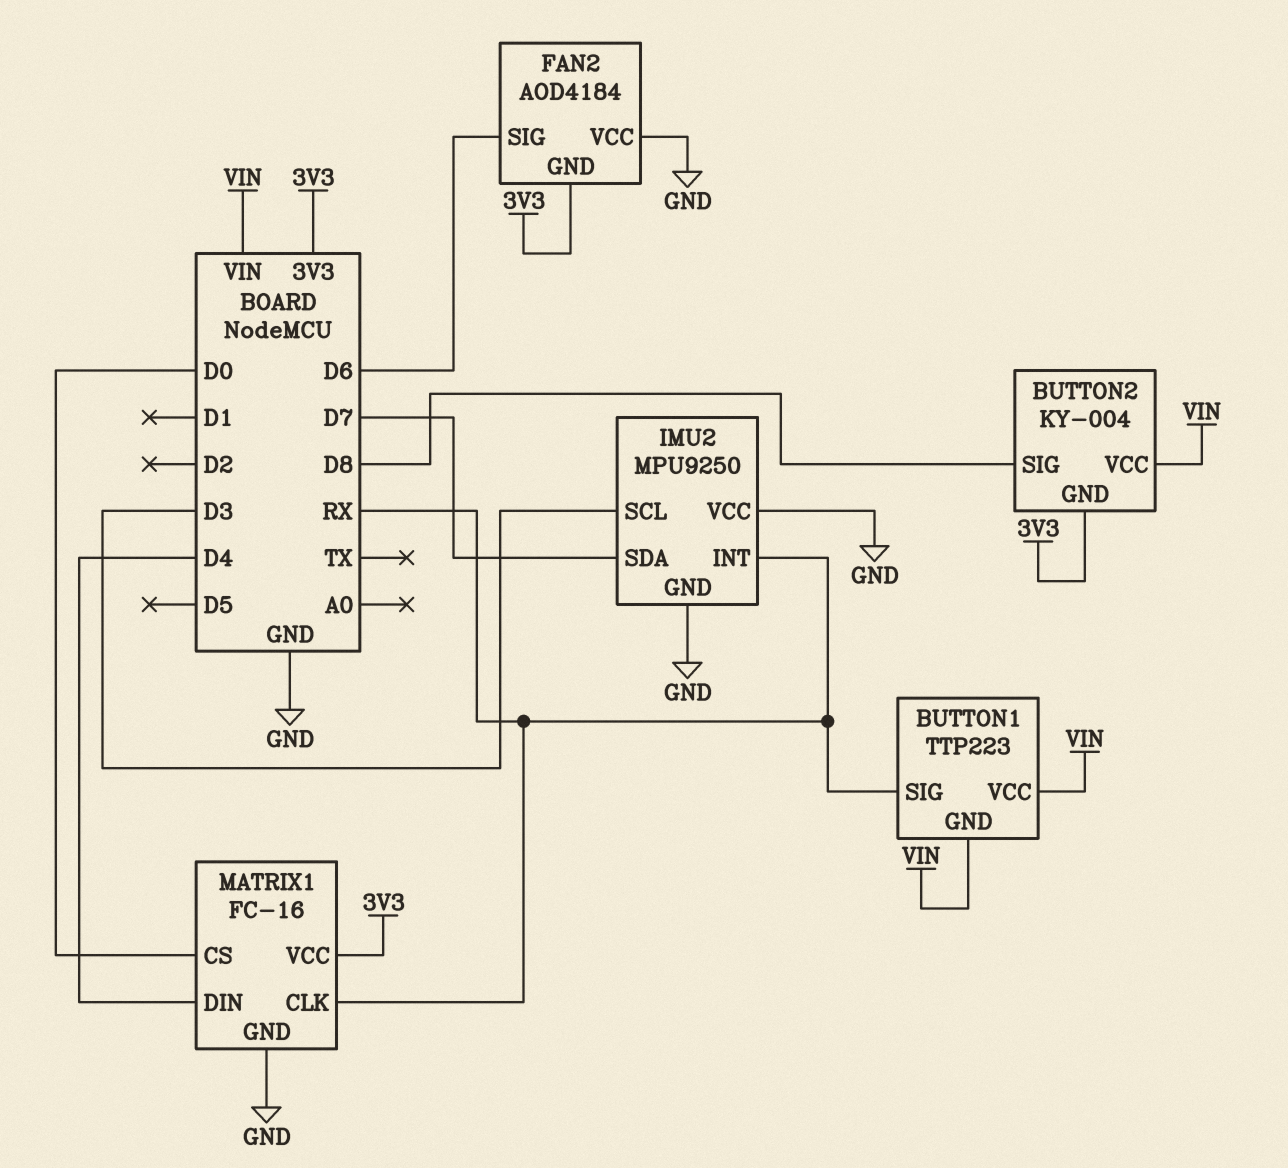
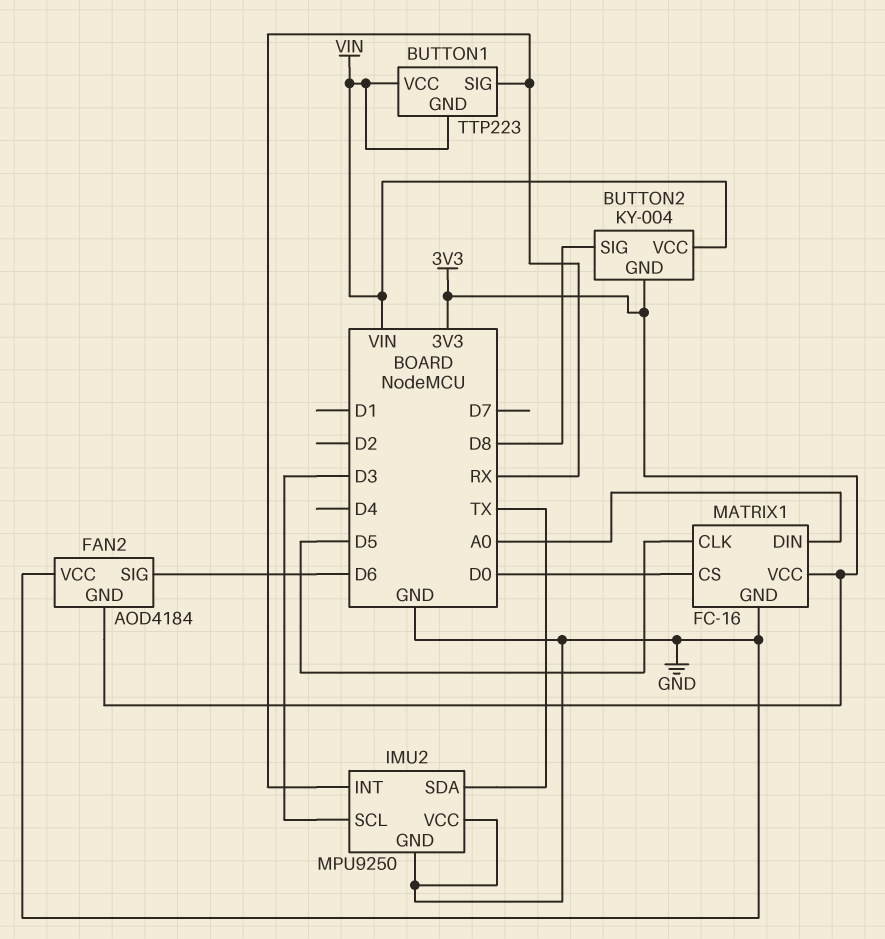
IMU2 pin SDA: D7 -> TX
MATRIX1 pin CLK: RX -> D5
MATRIX1 pin DIN: D4 -> A0

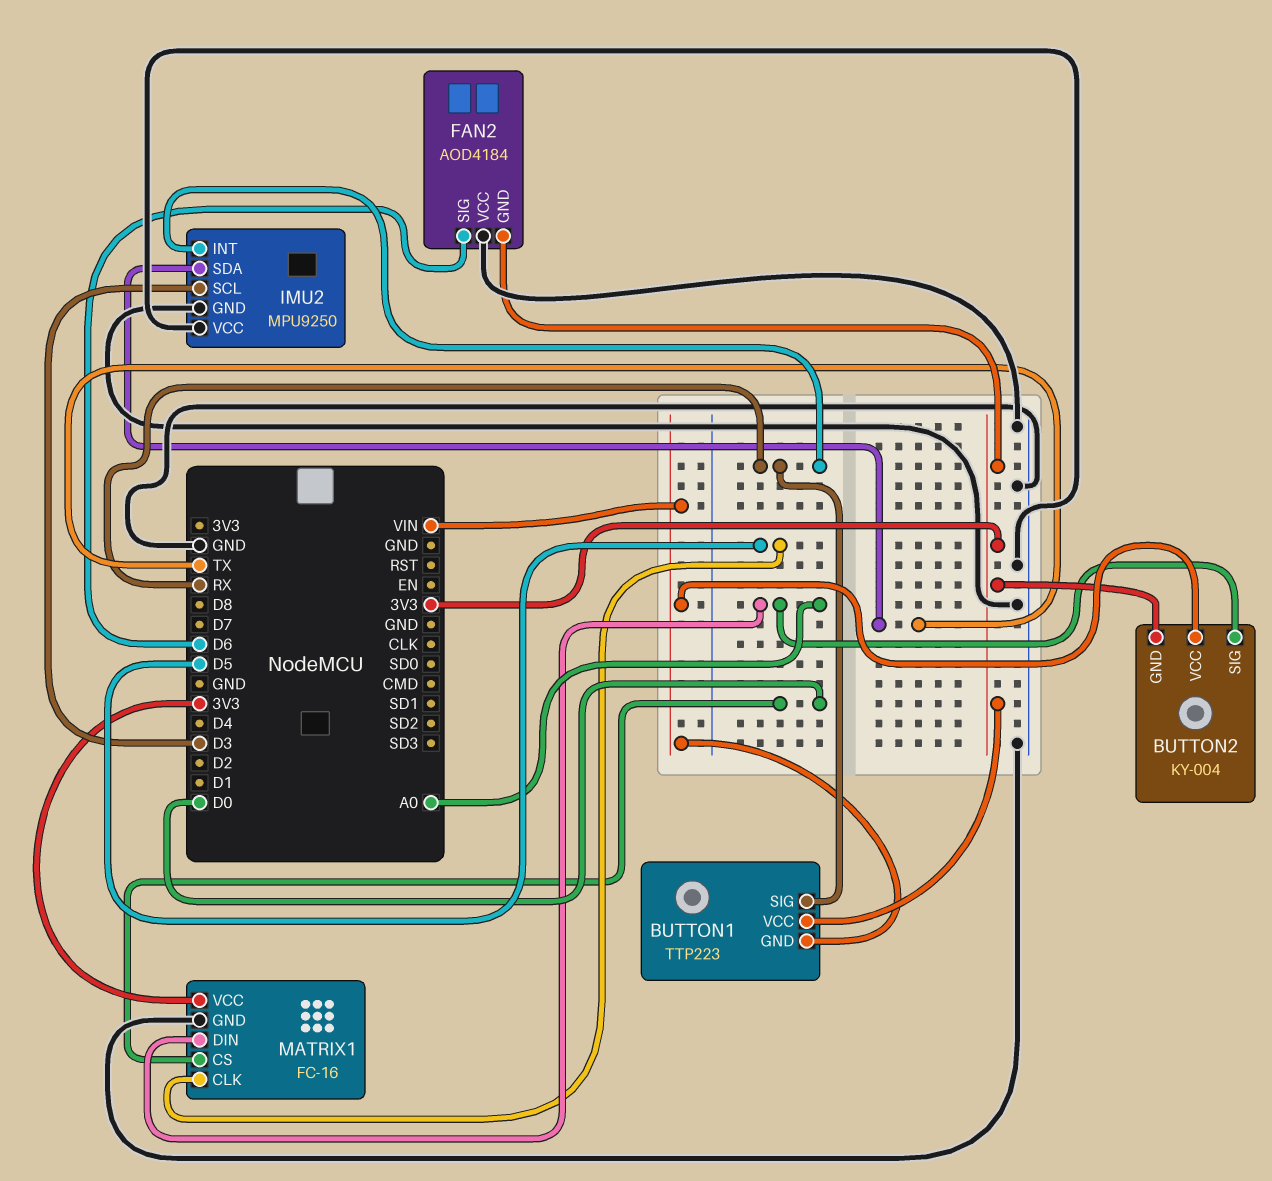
BUTTON1 pin VCC: VIN -> 3V3
BUTTON2 pin SIG: D8 -> A0

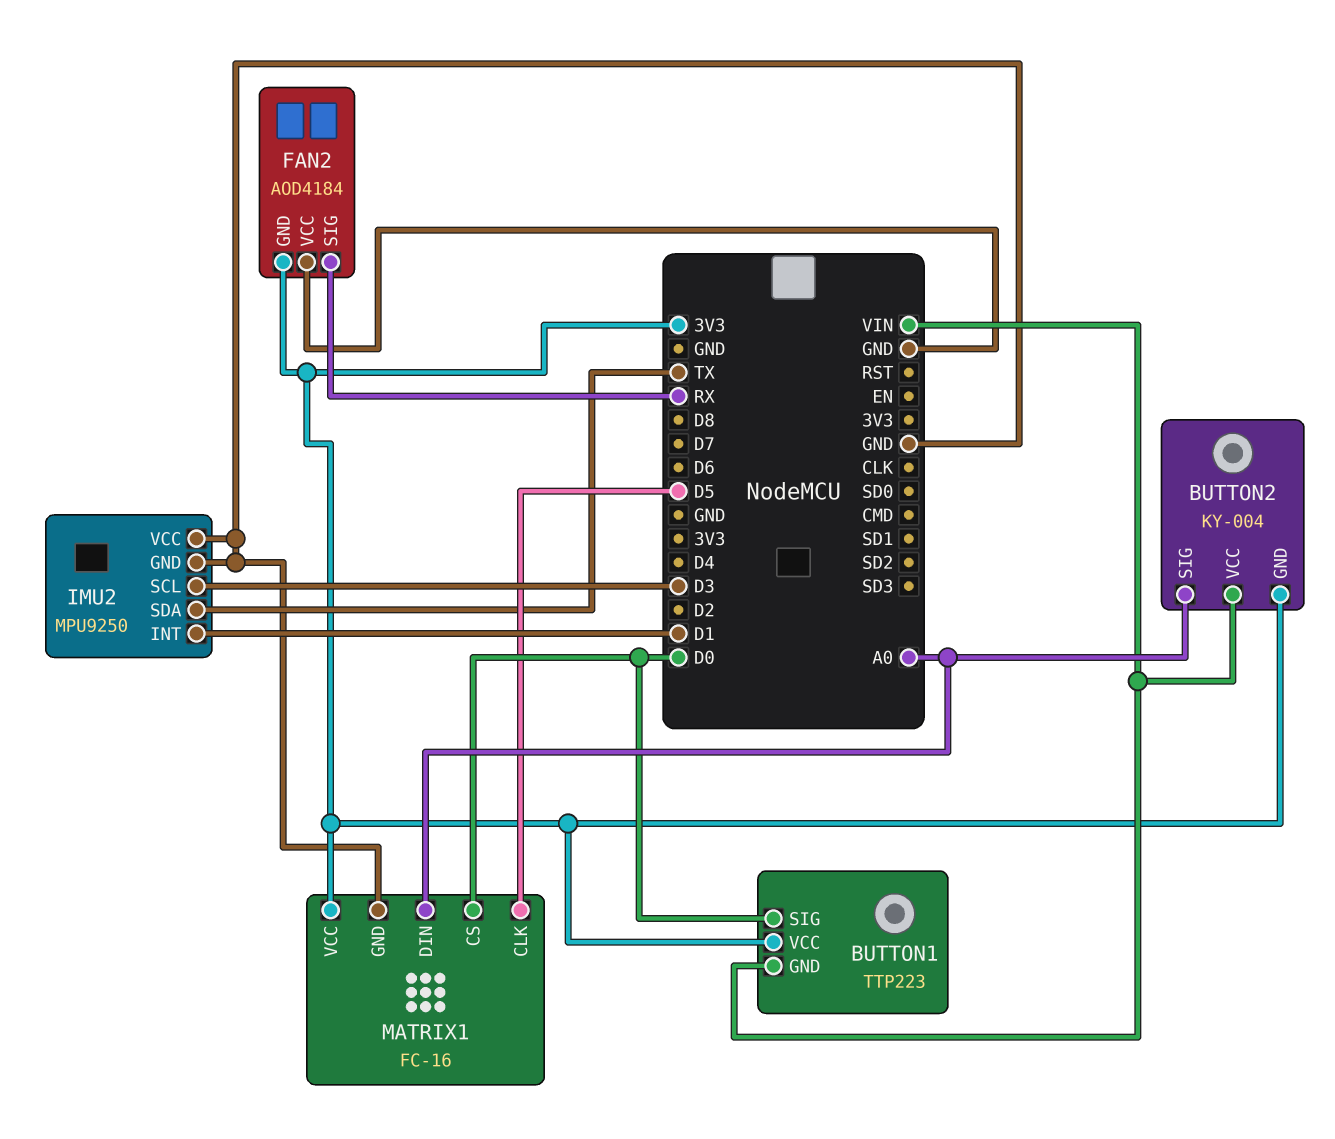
BUTTON1 pin SIG: RX -> D0
FAN2 pin SIG: D6 -> RX
IMU2 pin INT: RX -> D1

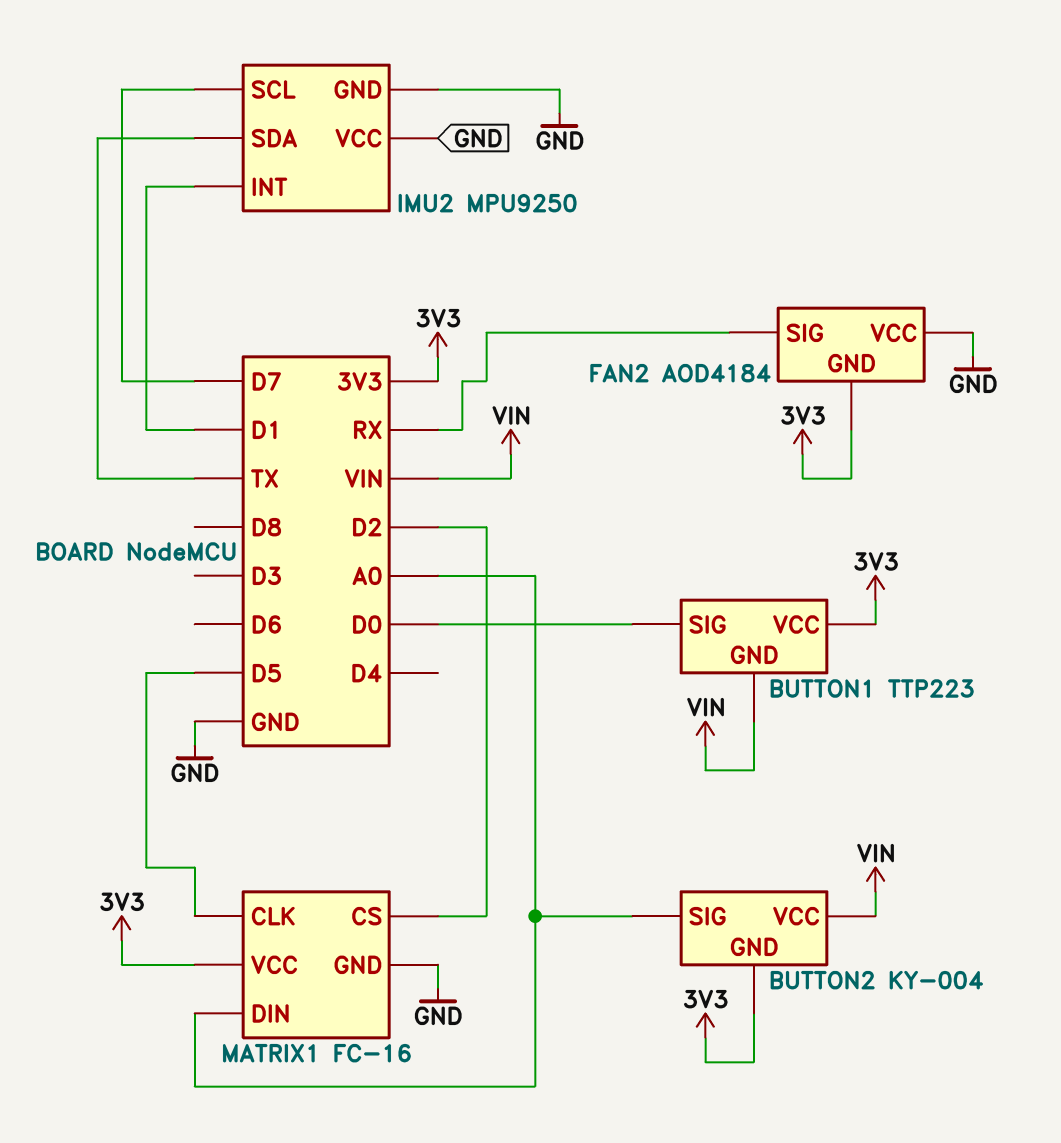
IMU2 pin SCL: D3 -> D7
MATRIX1 pin CS: D0 -> D2

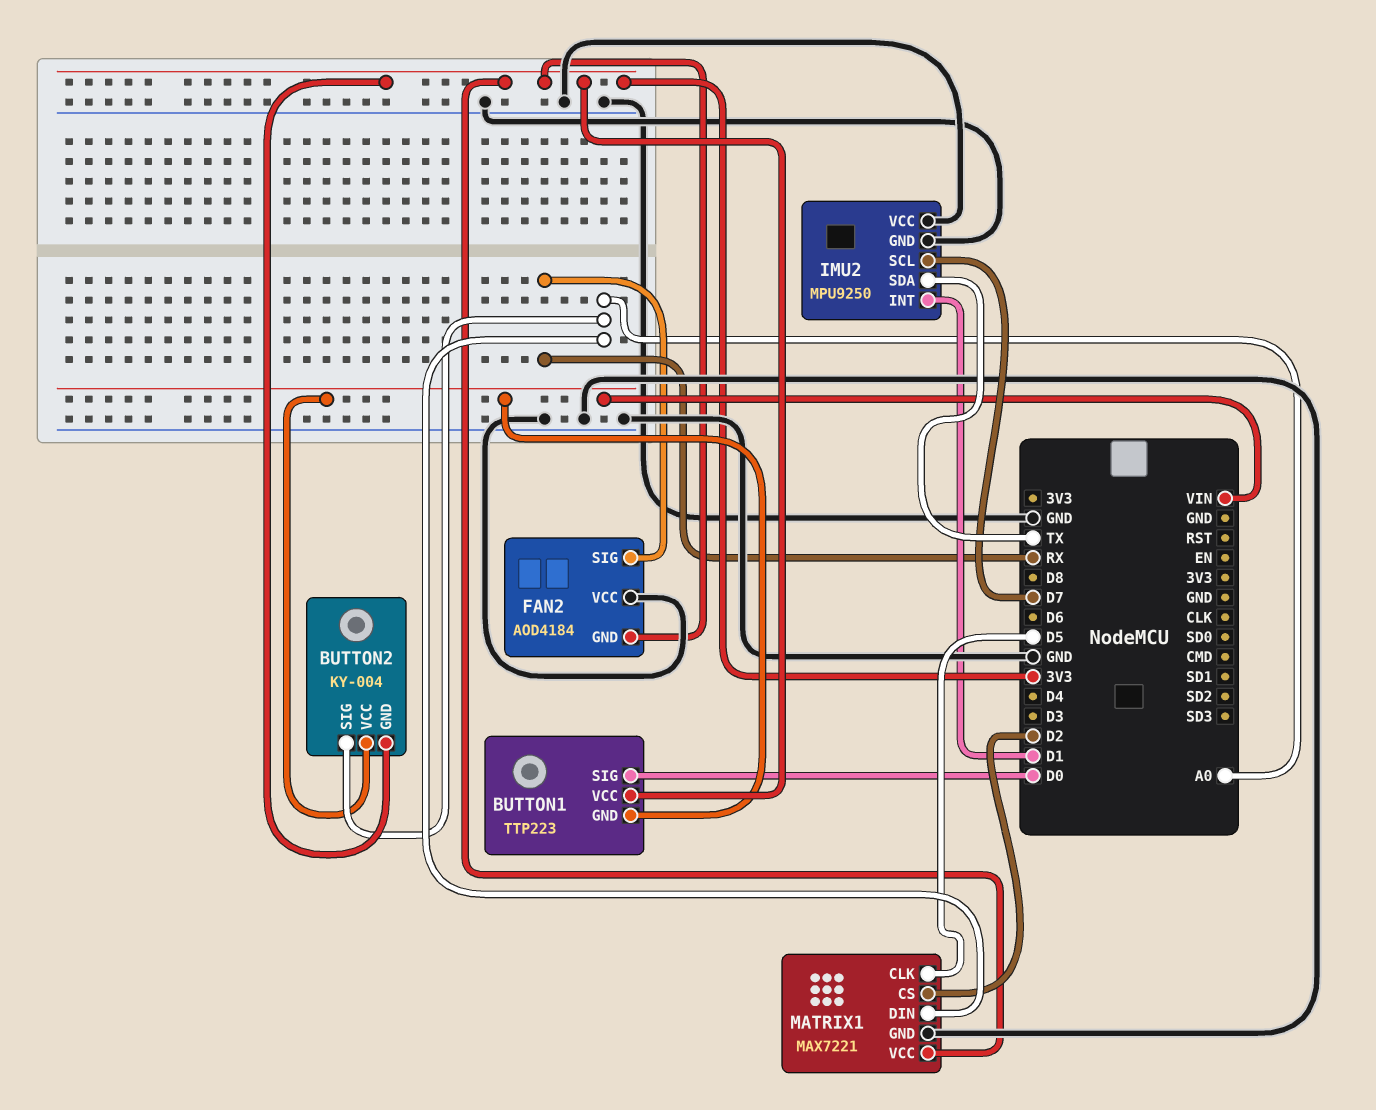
MATRIX1: FC-16 -> MAX7221

